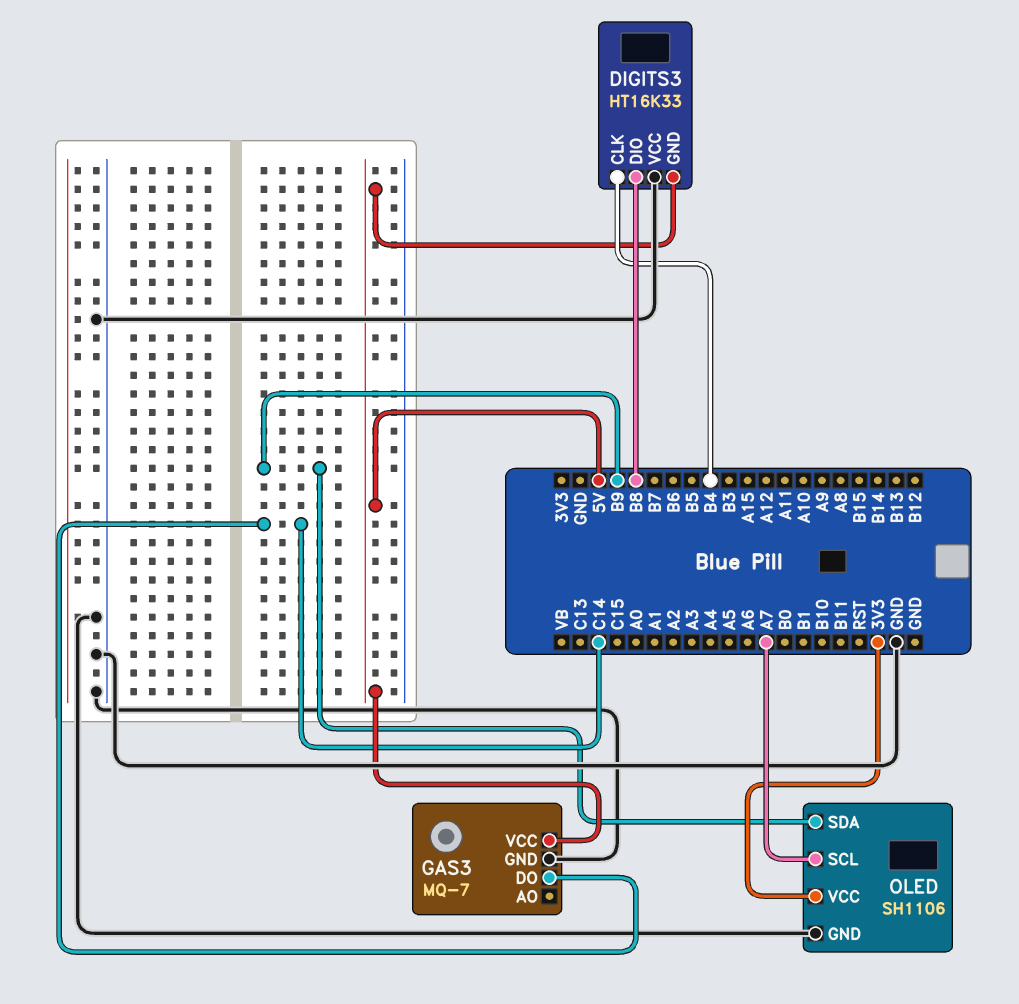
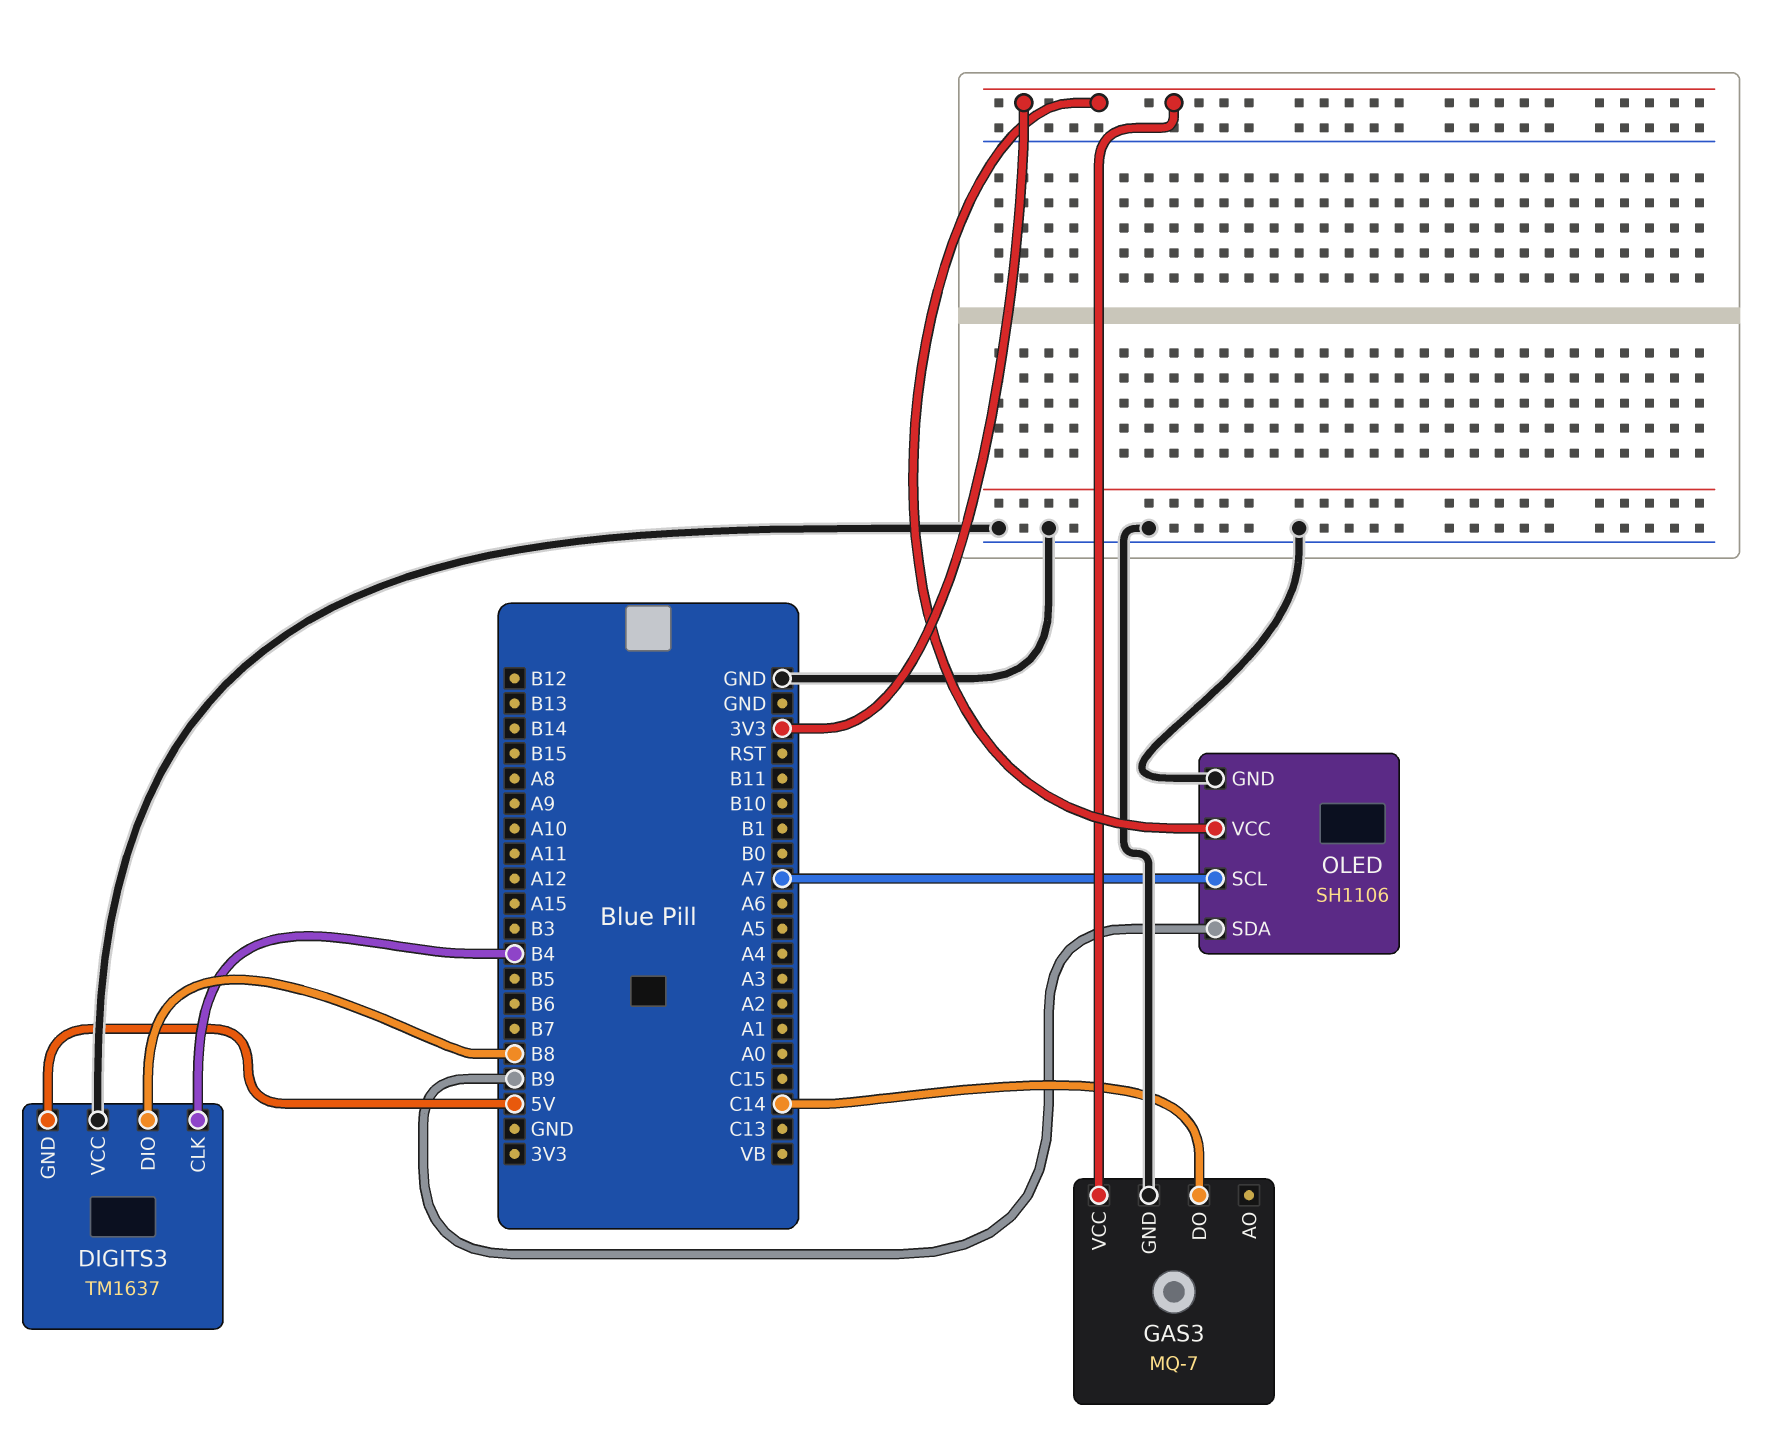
DIGITS3: HT16K33 -> TM1637
GAS3 pin VCC: 5V -> 3V3

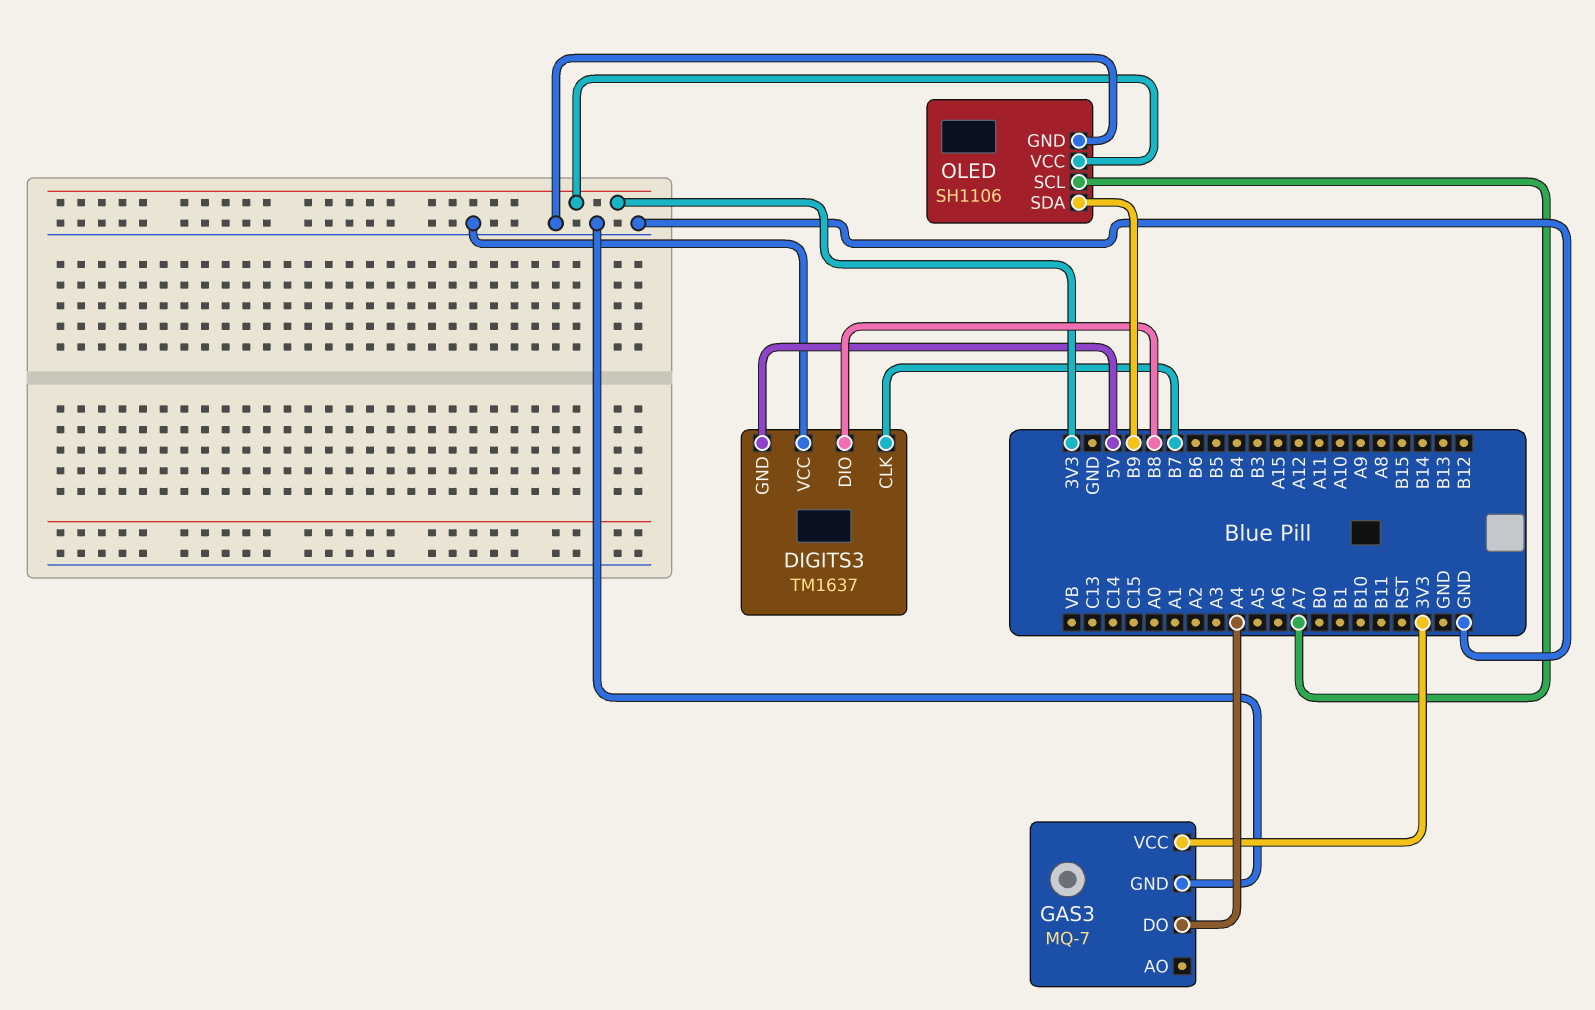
DIGITS3 pin CLK: B4 -> B7
GAS3 pin DO: C14 -> A4

